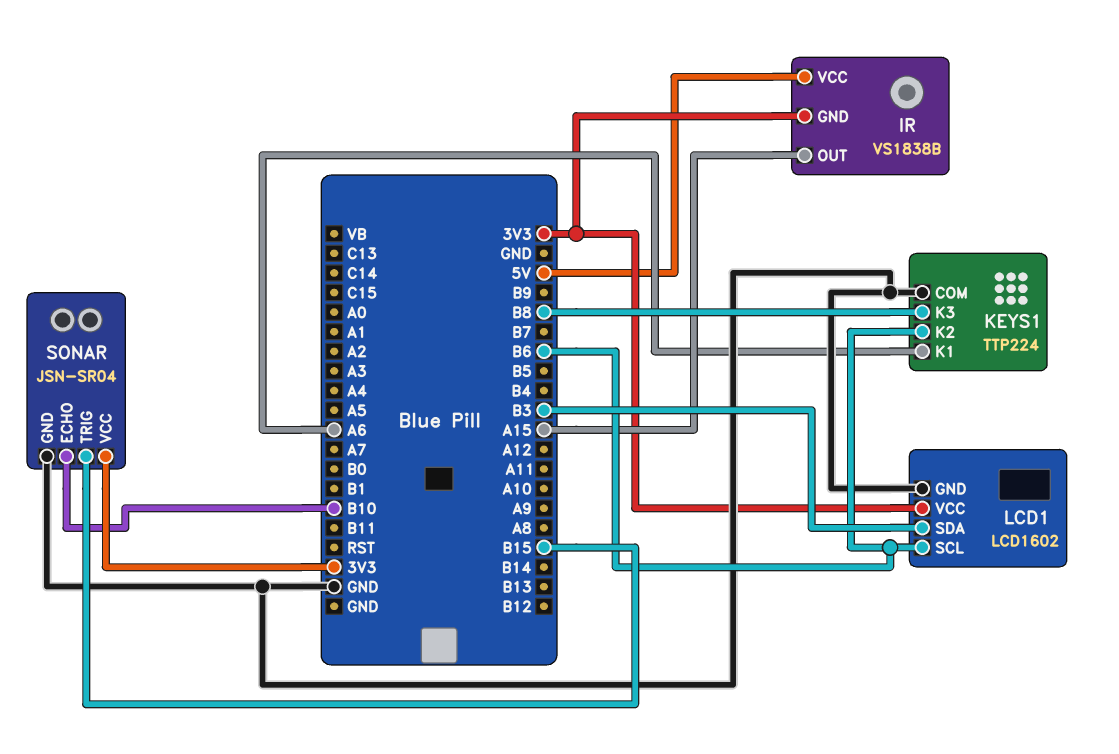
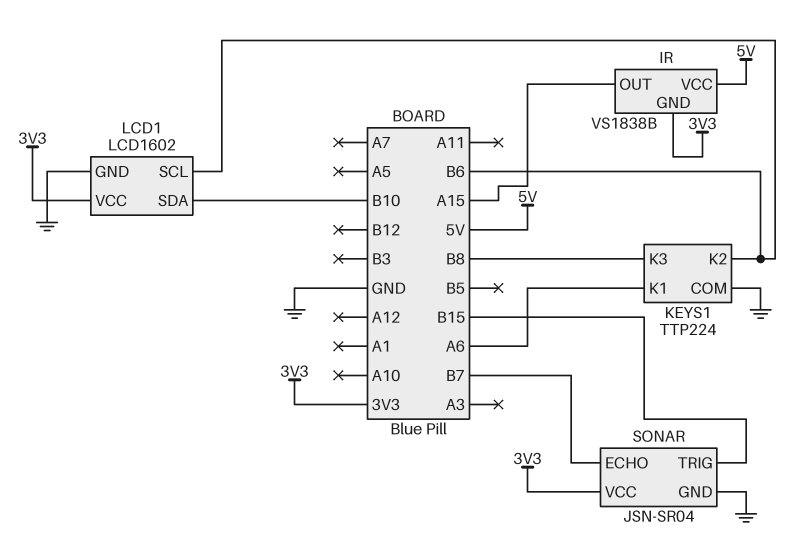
LCD1 pin SDA: B3 -> B10
SONAR pin ECHO: B10 -> B7

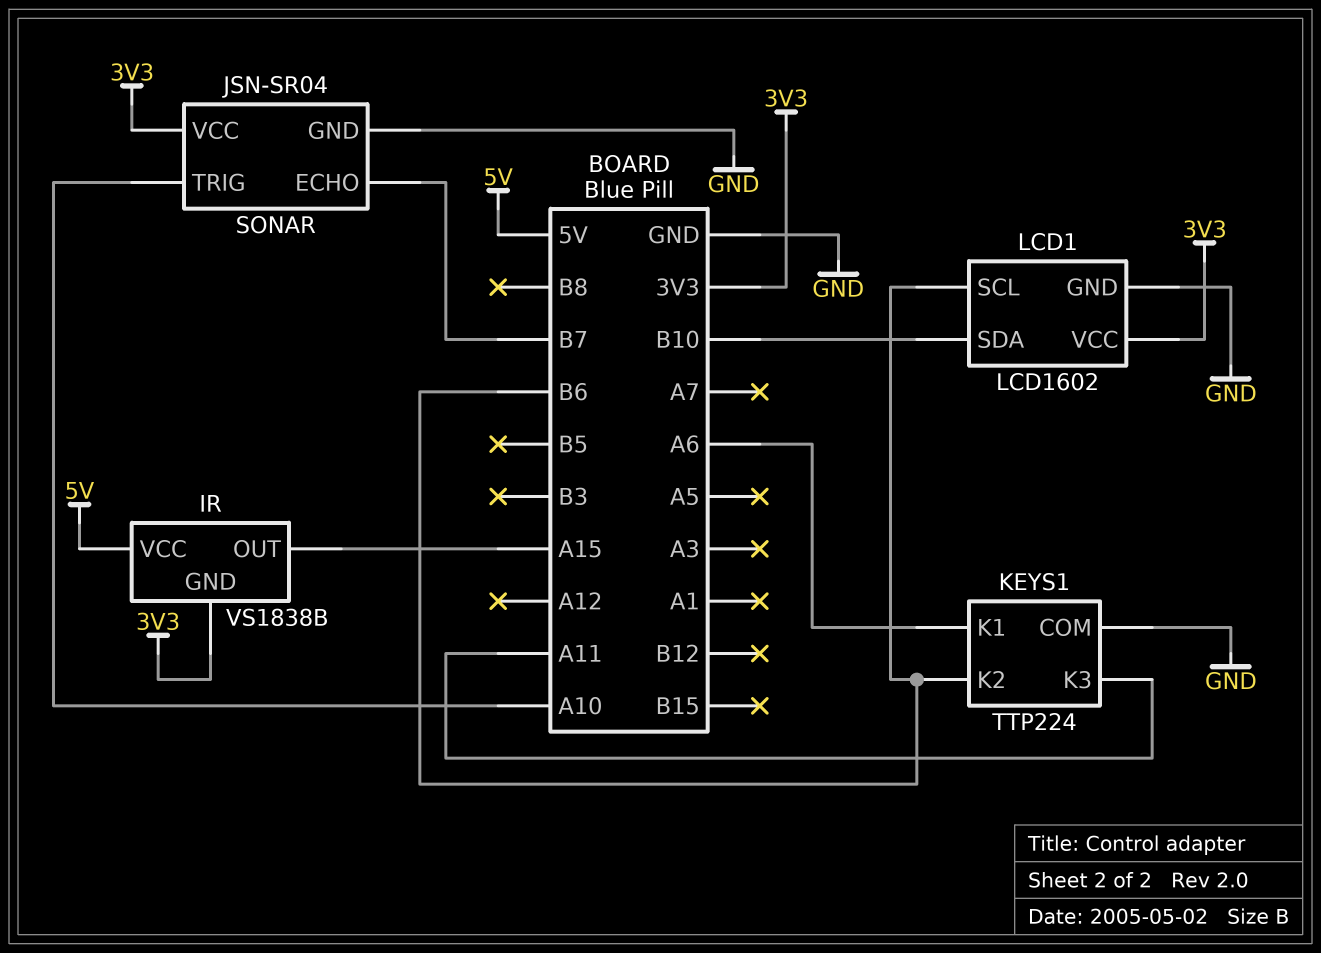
KEYS1 pin K3: B8 -> A11
SONAR pin TRIG: B15 -> A10

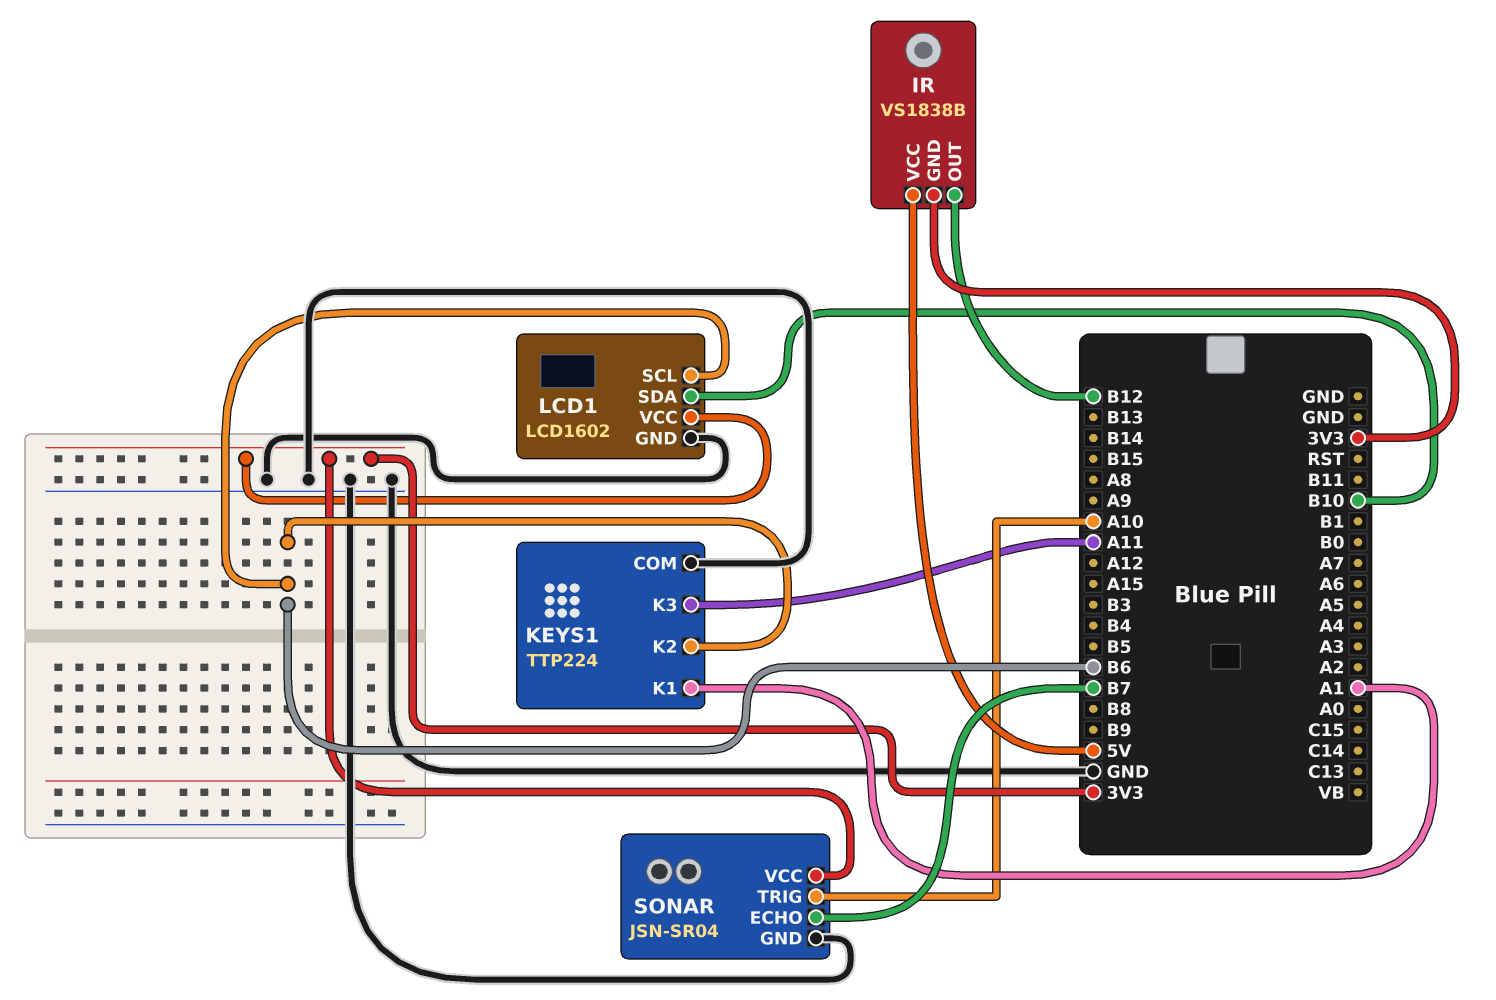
IR pin OUT: A15 -> B12
KEYS1 pin K1: A6 -> A1

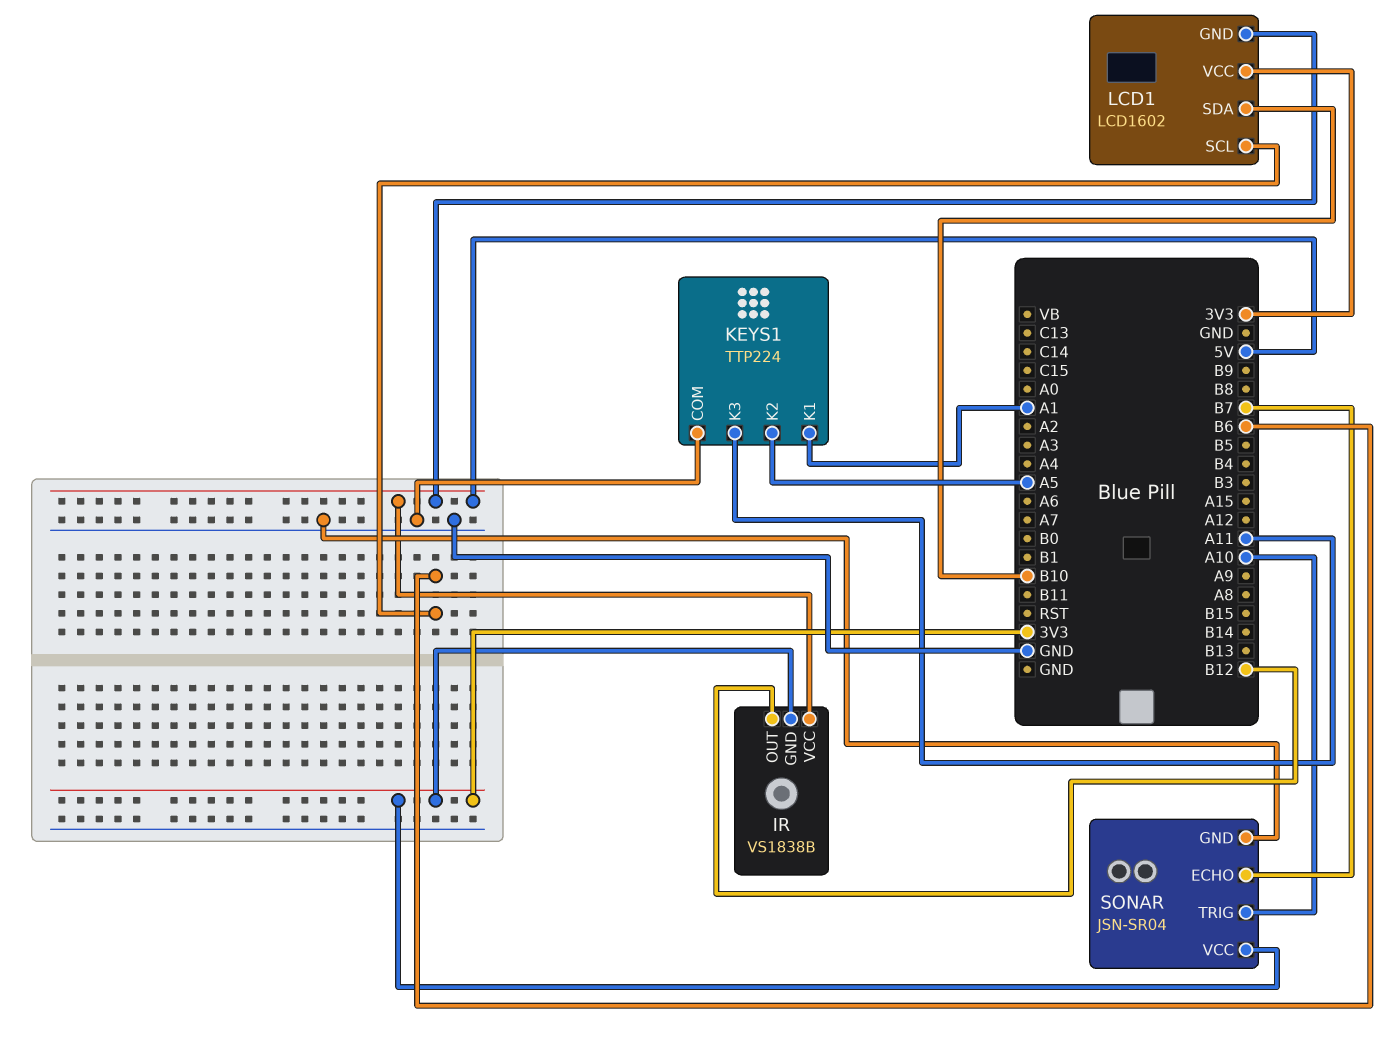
KEYS1 pin K2: B6 -> A5
LCD1 pin GND: GND -> 5V

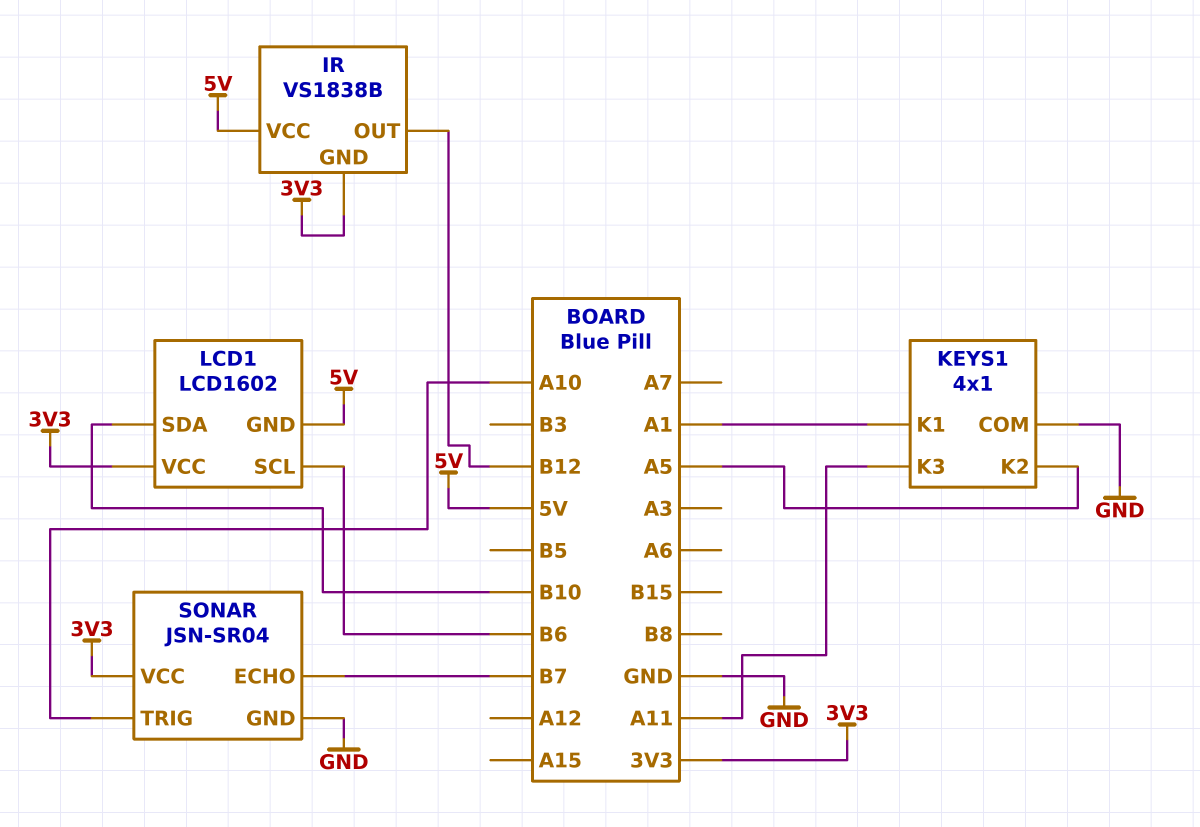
KEYS1: TTP224 -> 4x1

